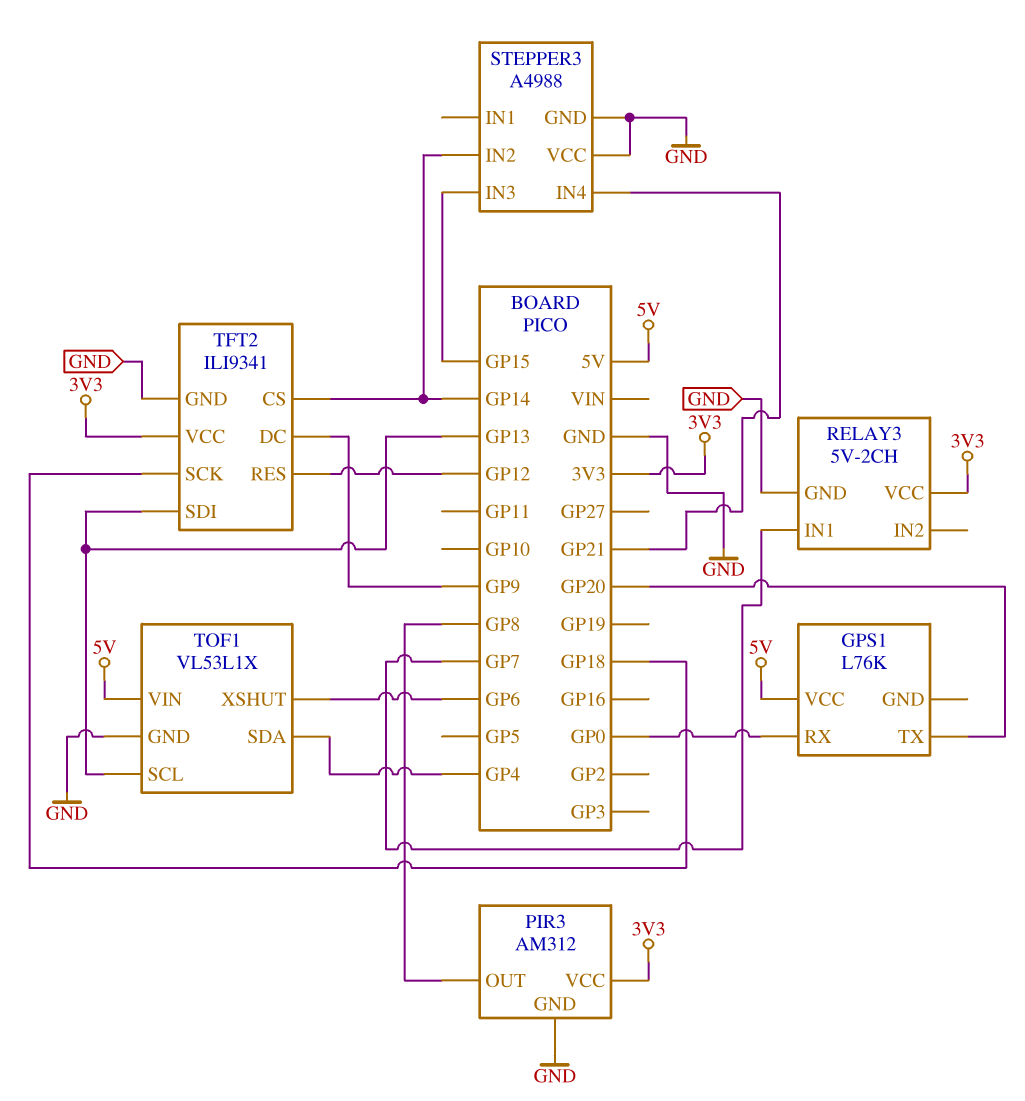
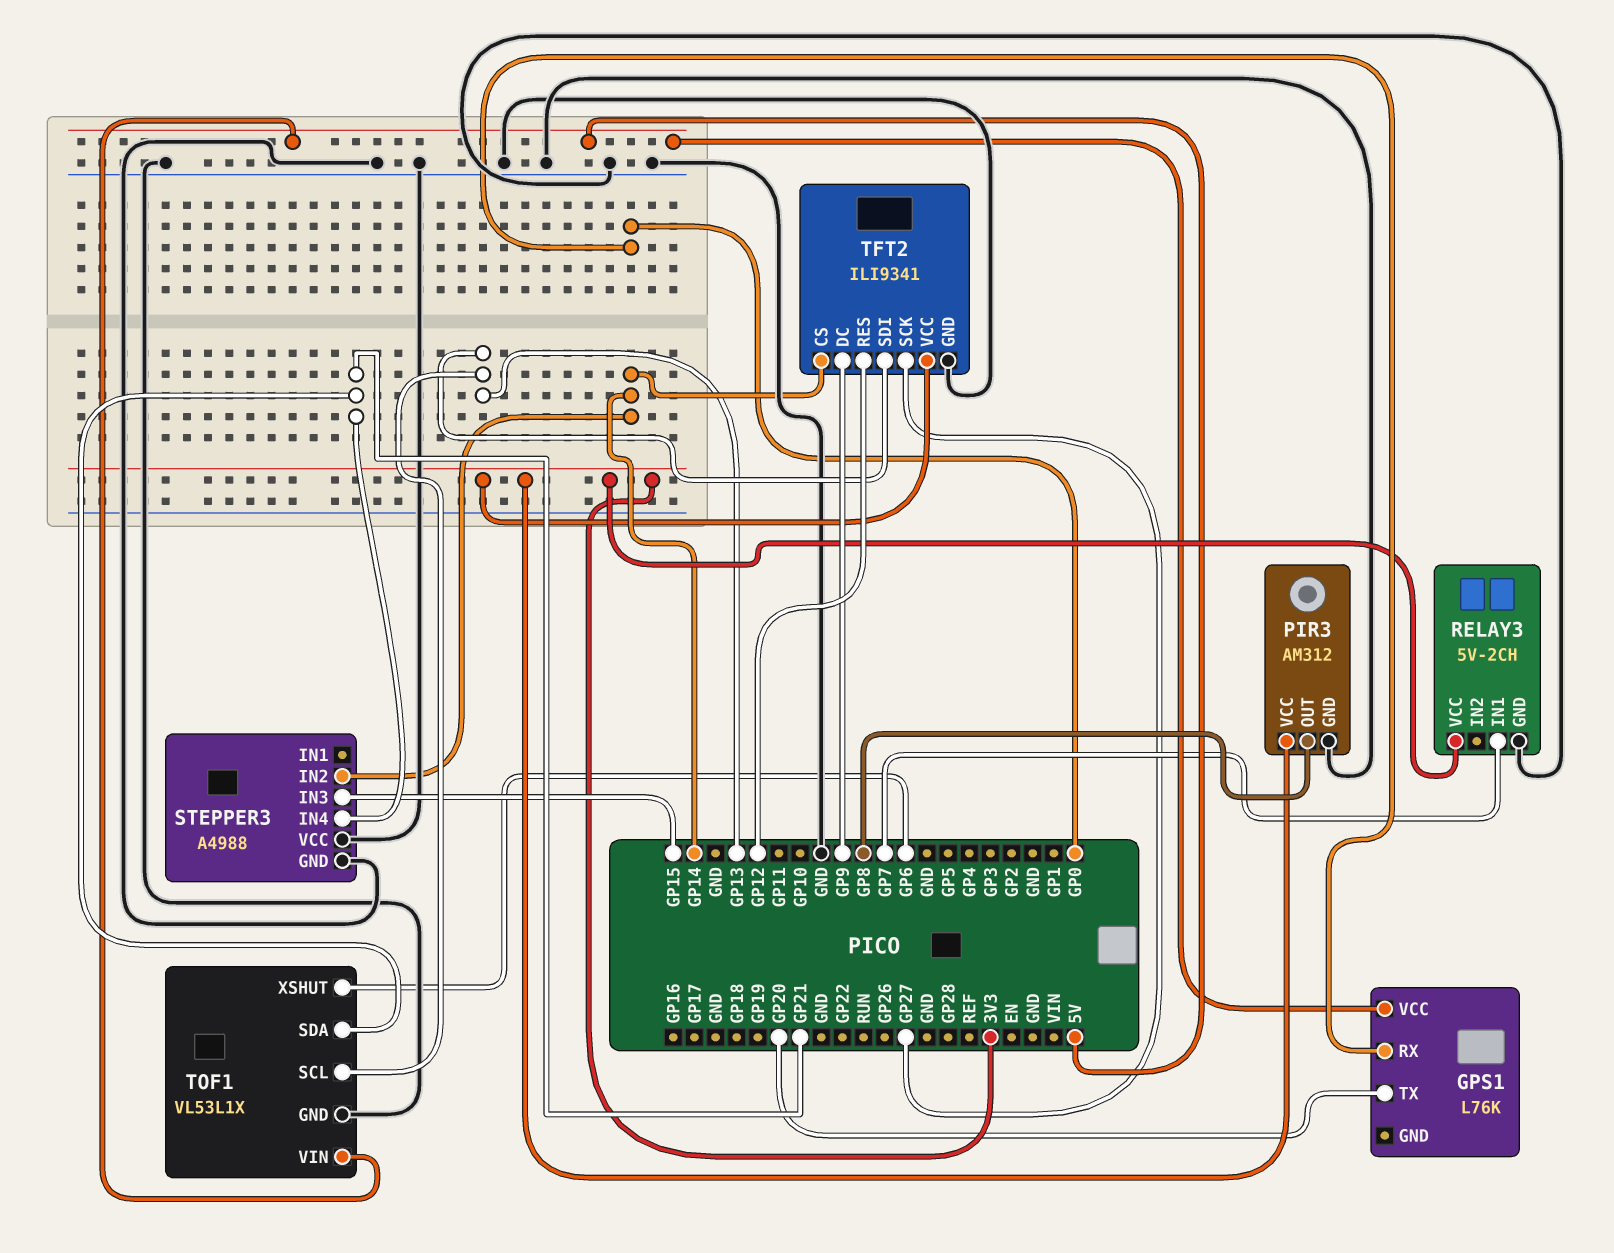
TFT2 pin SCK: GP18 -> GP27
TOF1 pin SDA: GP4 -> GP21

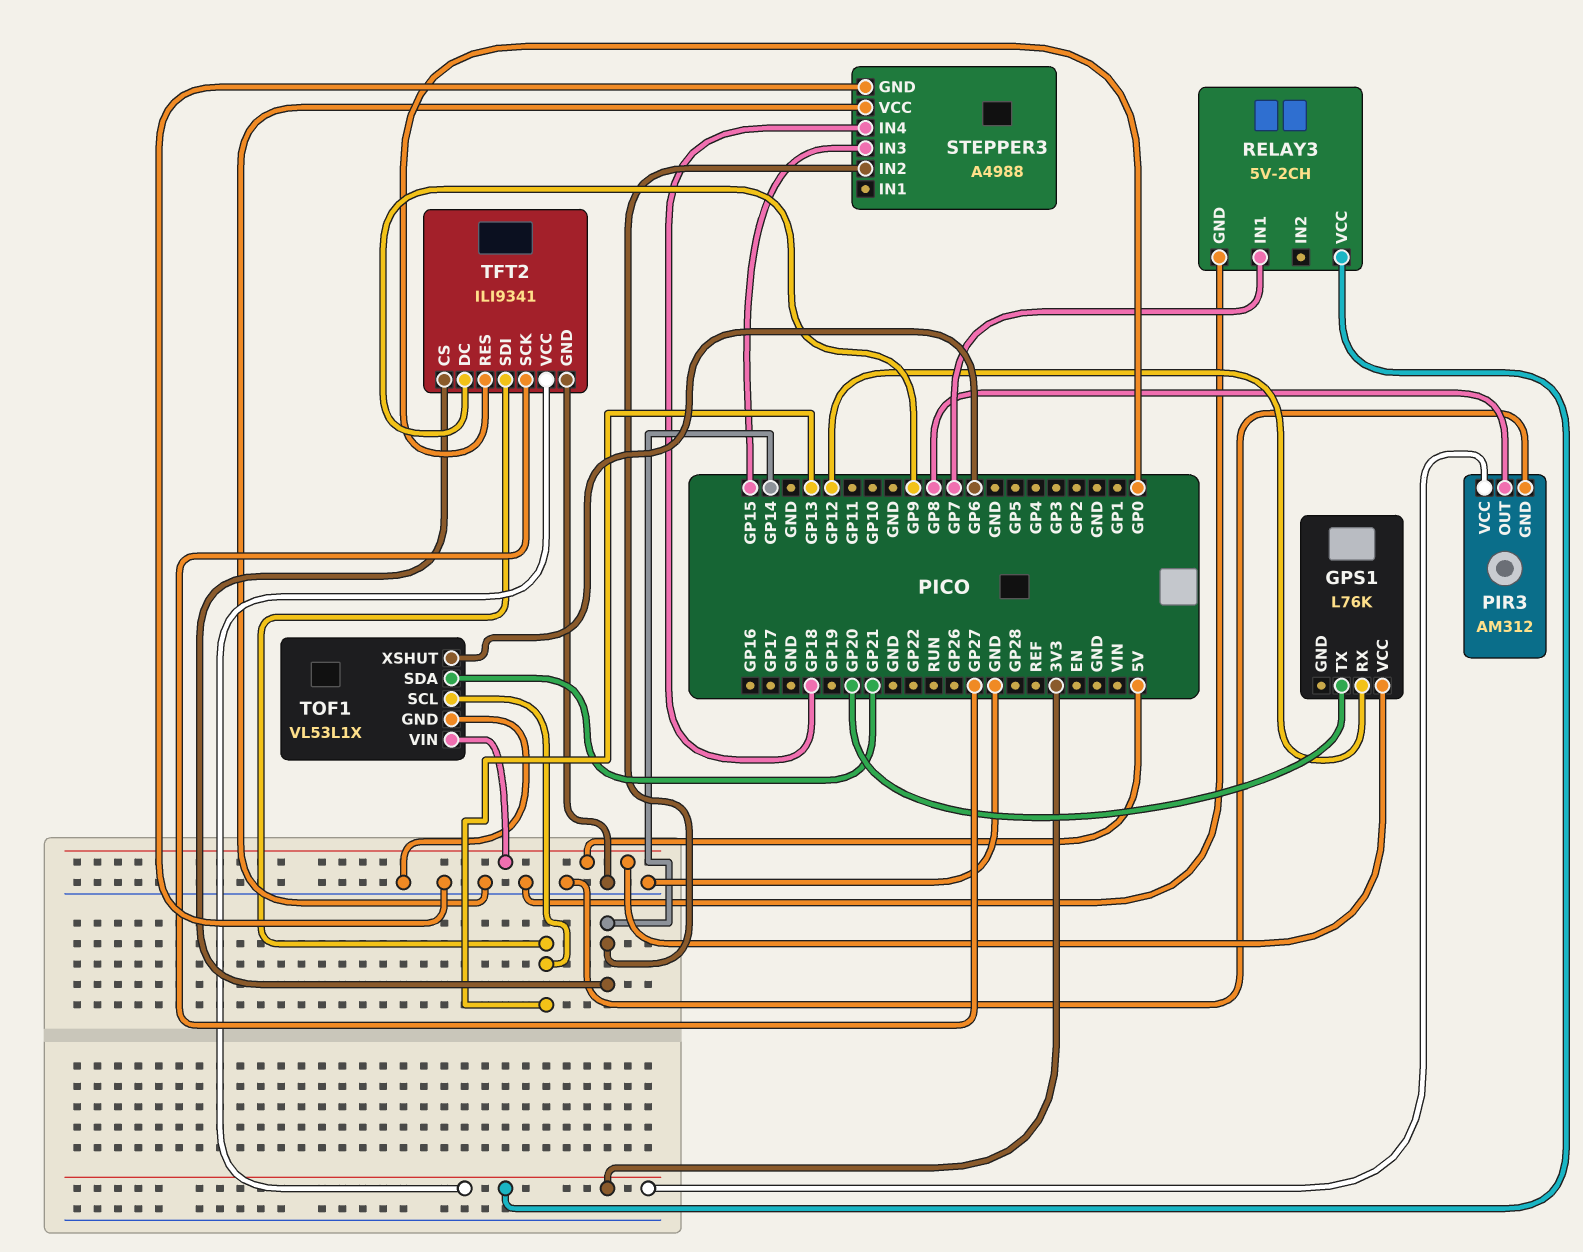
GPS1 pin RX: GP0 -> GP12
STEPPER3 pin IN4: GP21 -> GP18
TFT2 pin RES: GP12 -> GP0

